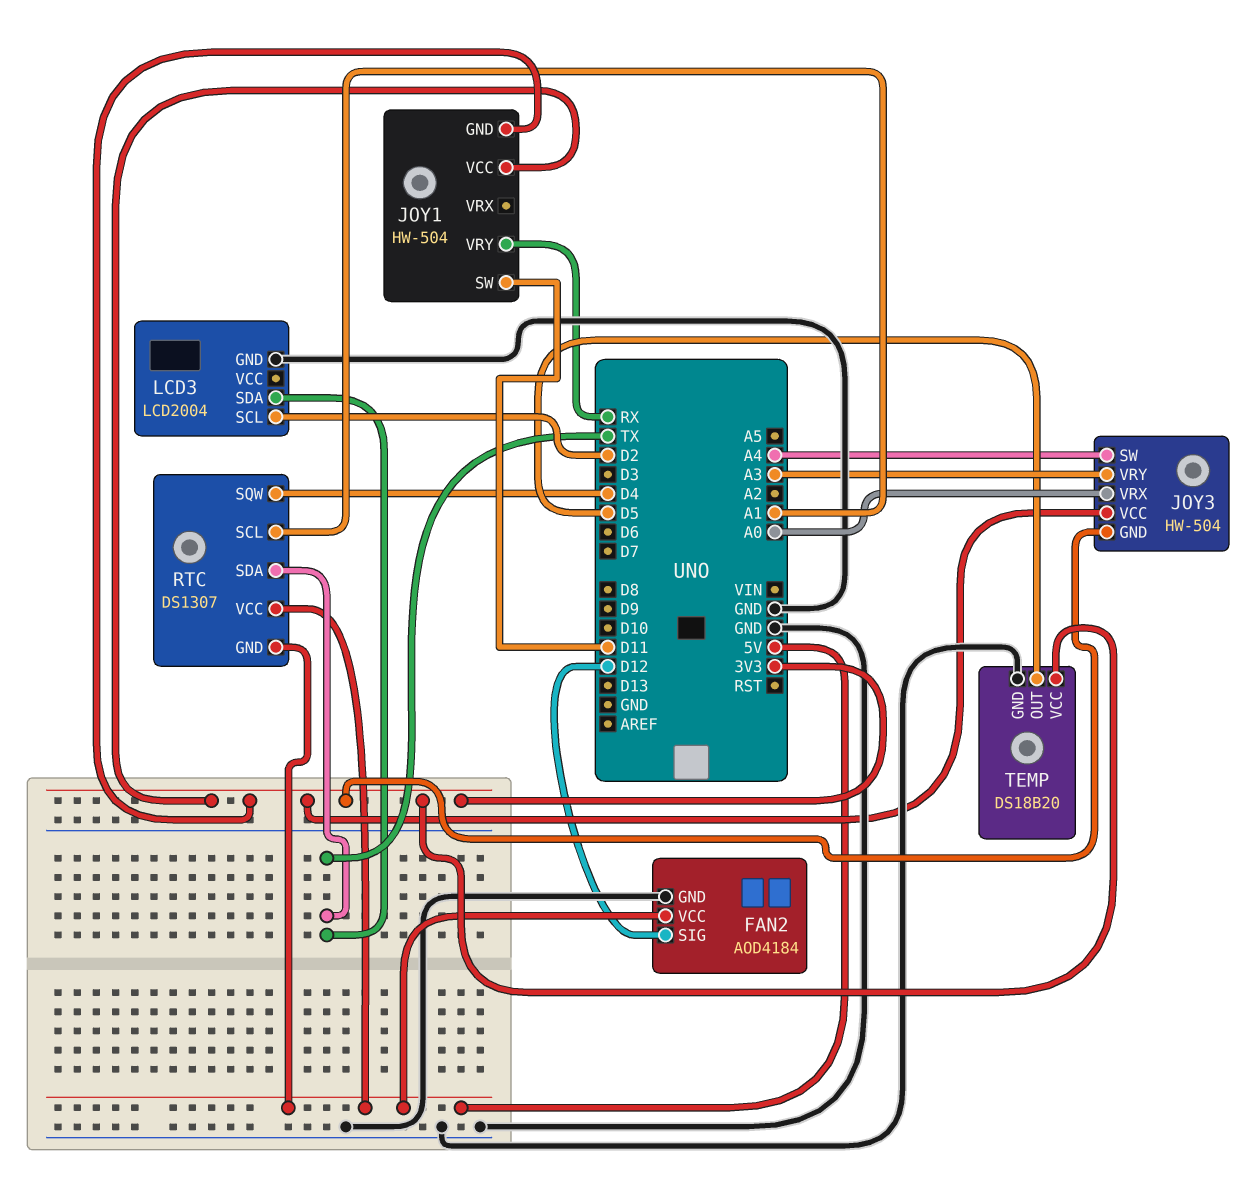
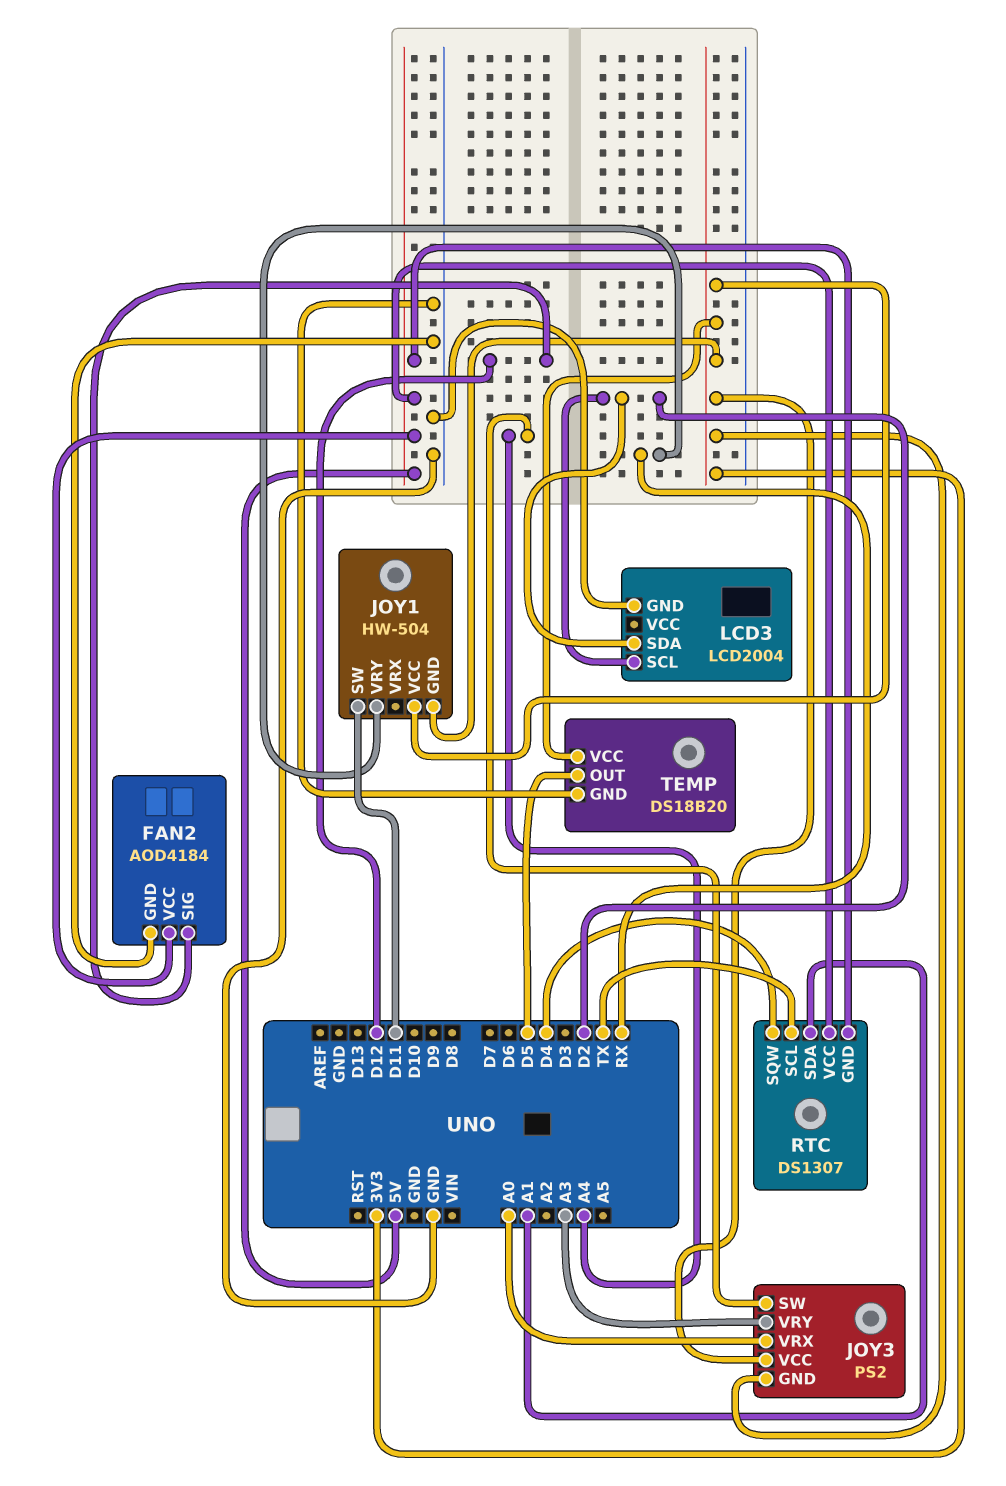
JOY3: HW-504 -> PS2
LCD3 pin SDA: TX -> D2
RTC pin SCL: A1 -> TX
RTC pin SDA: TX -> A1

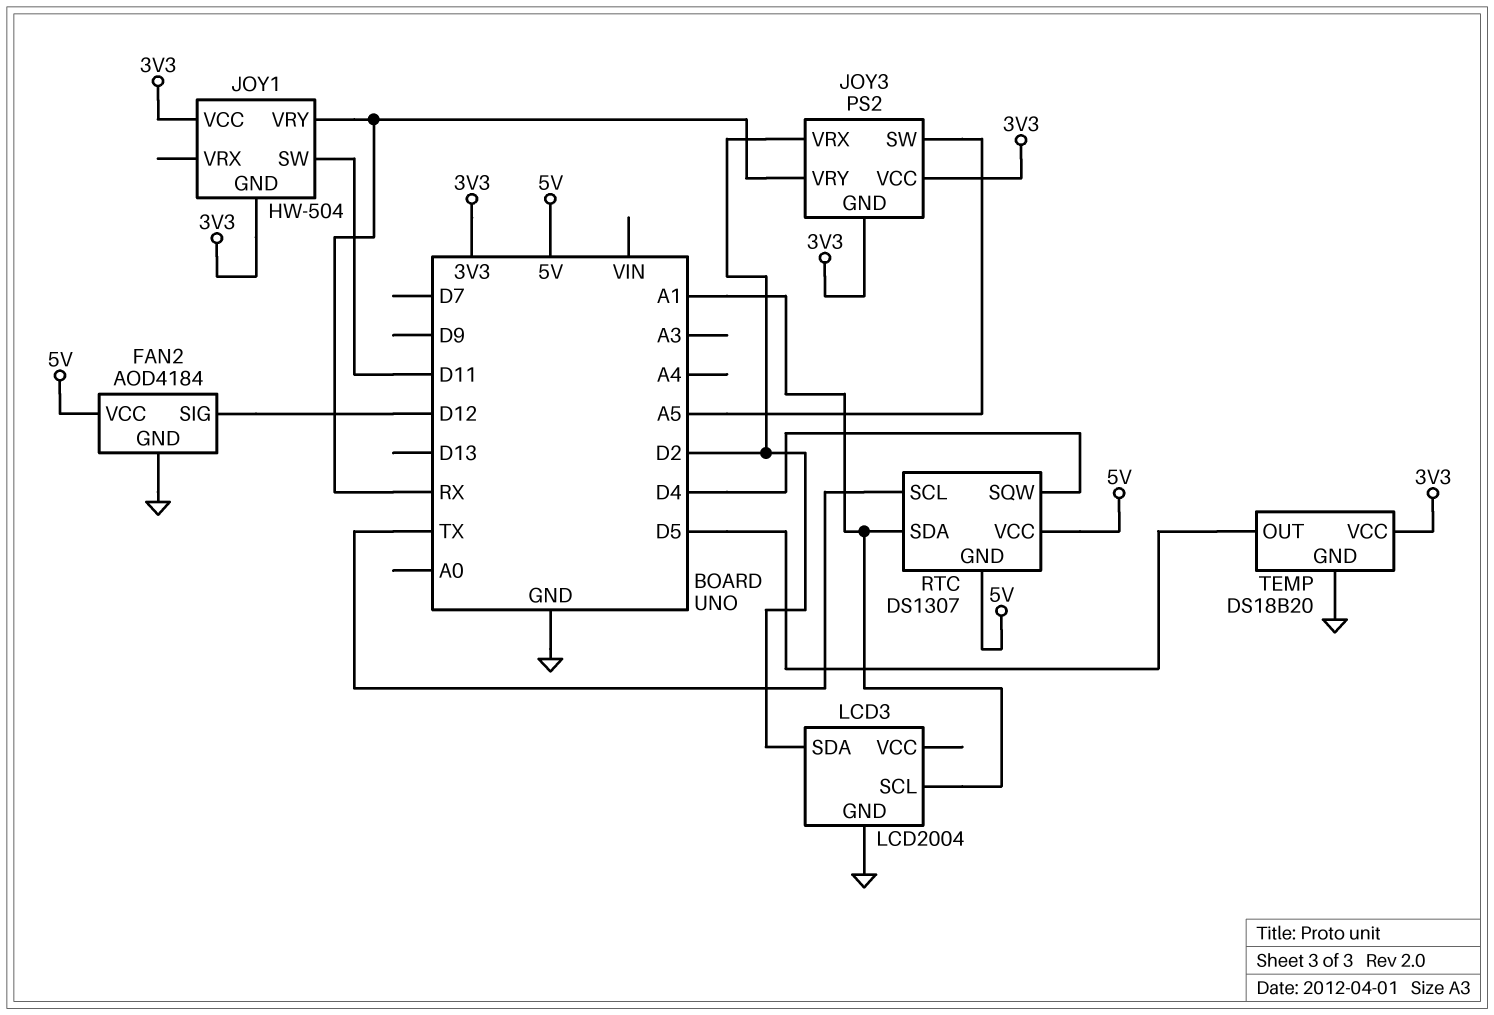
JOY3 pin SW: A4 -> A5
JOY3 pin VRX: A0 -> D2
JOY3 pin VRY: A3 -> RX
LCD3 pin SCL: D2 -> A1

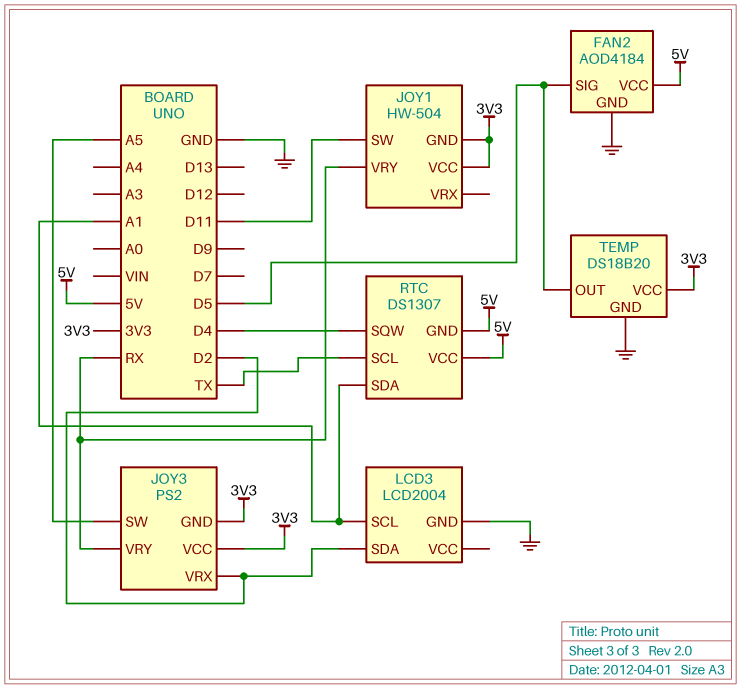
FAN2 pin SIG: D12 -> D5

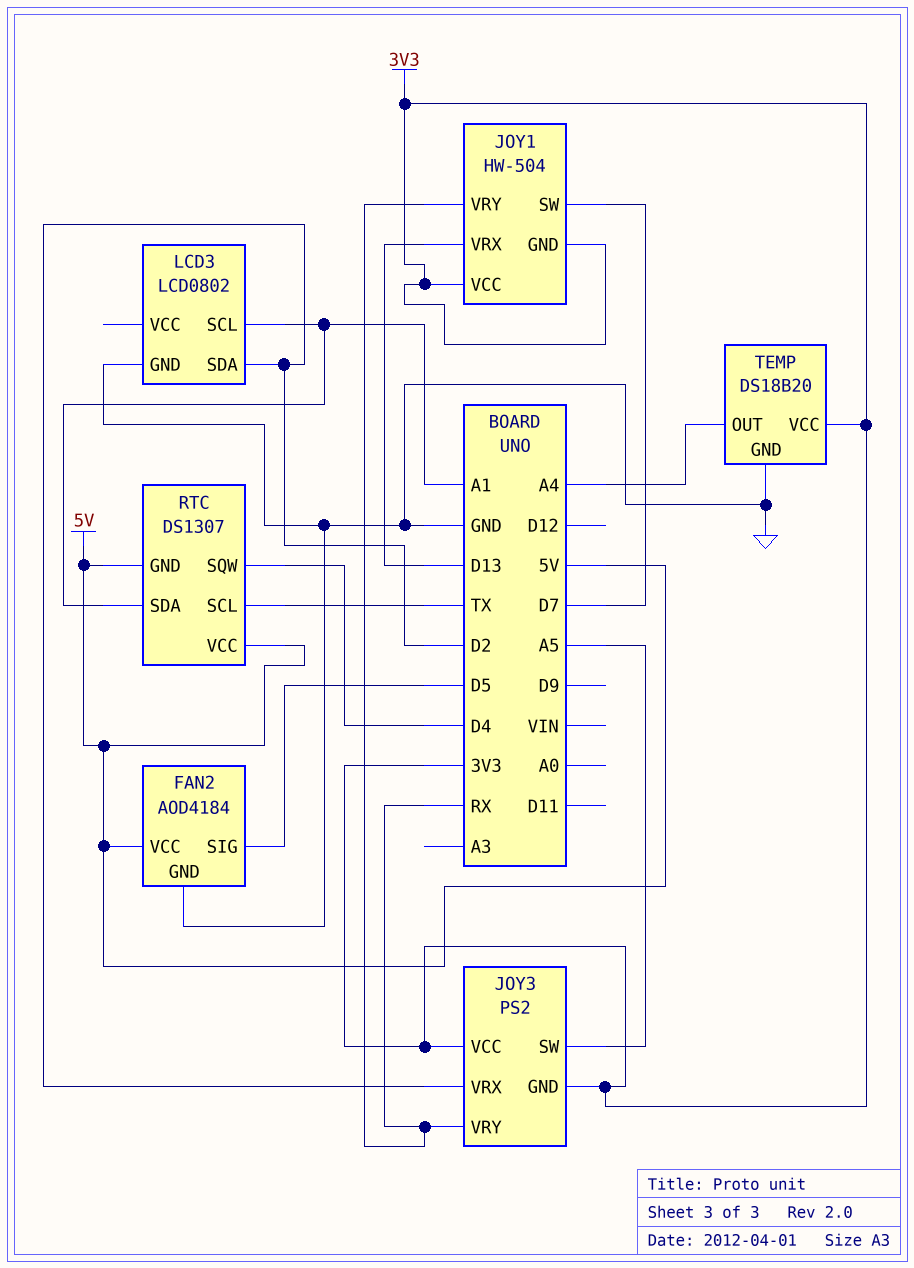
JOY1 pin SW: D11 -> D7
JOY1 pin VRX: none -> D13
LCD3: LCD2004 -> LCD0802
TEMP pin OUT: D5 -> A4

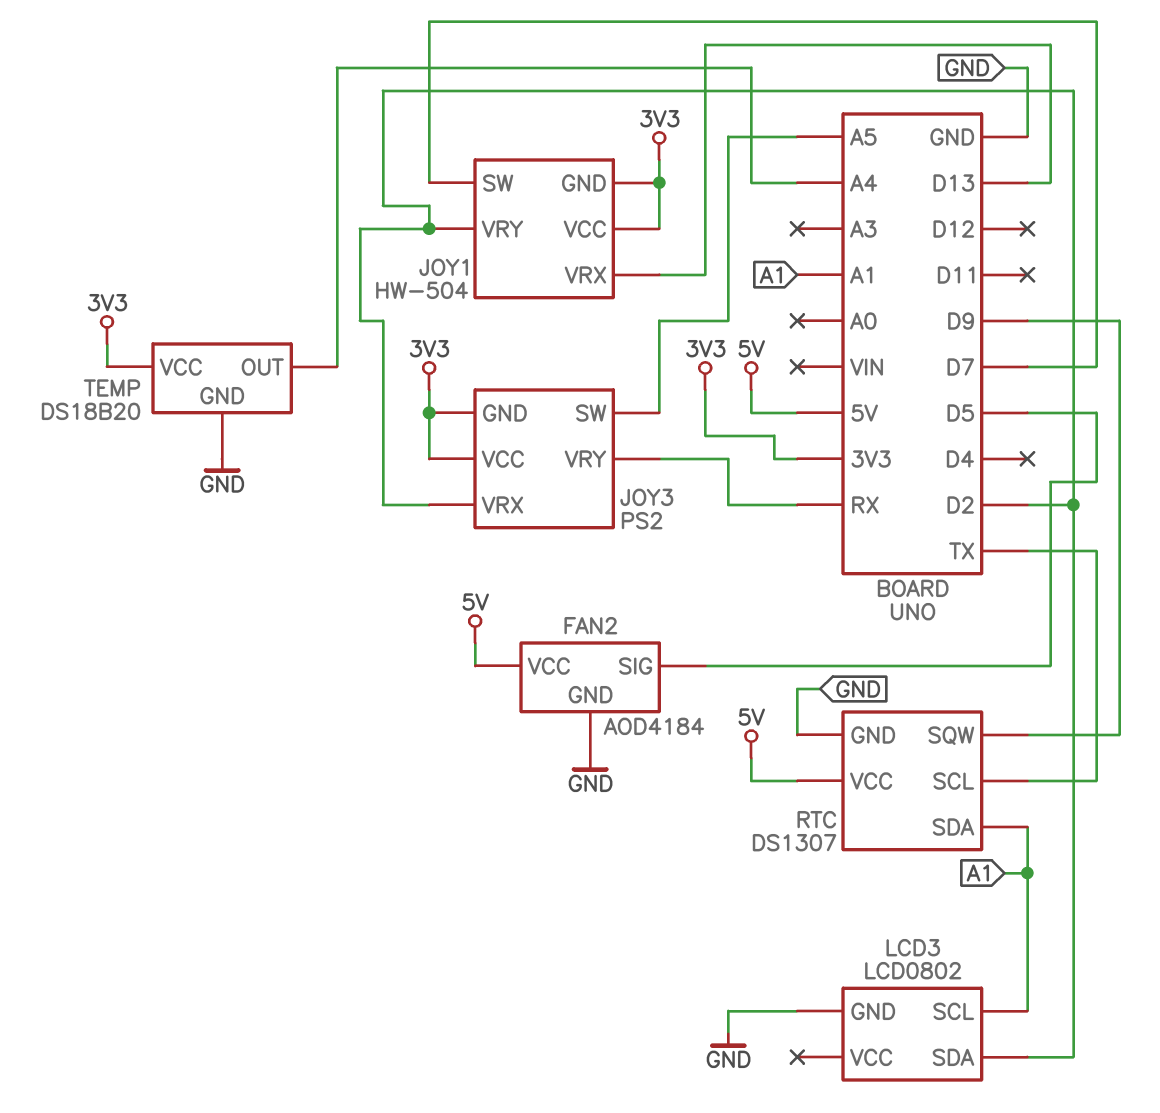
JOY1 pin VRY: RX -> D2
RTC pin GND: 5V -> GND
RTC pin SQW: D4 -> D9

